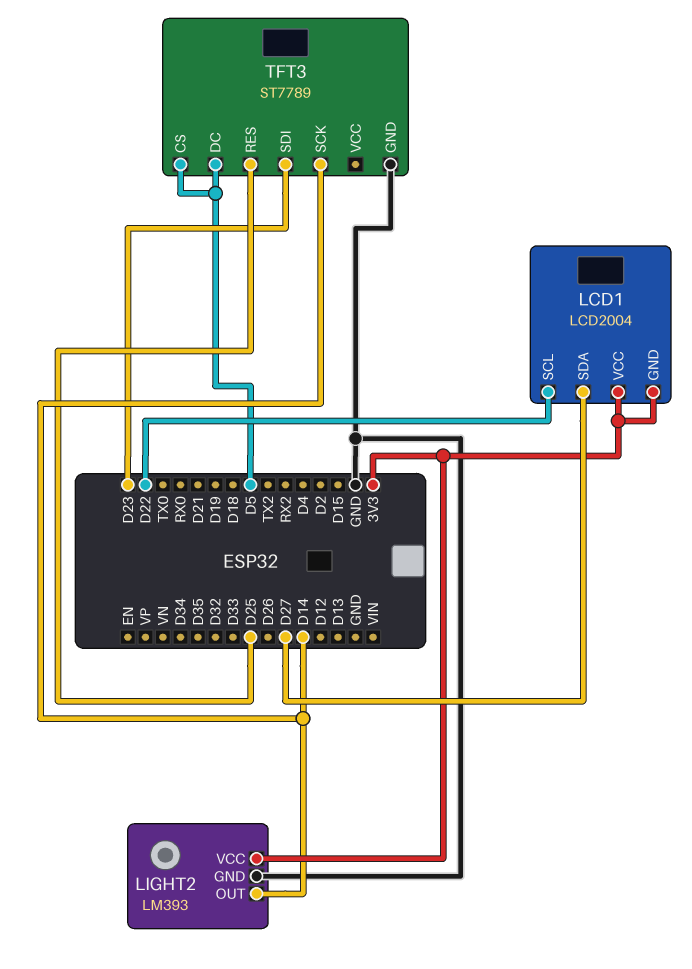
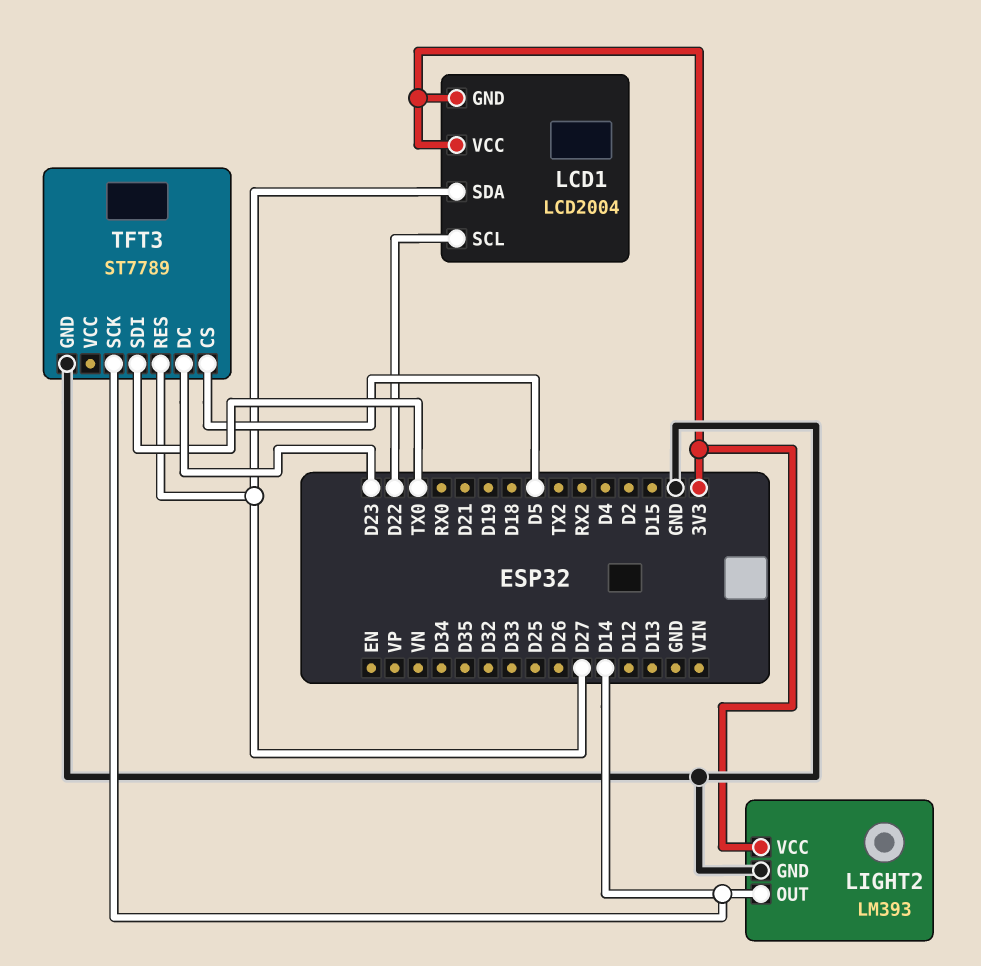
TFT3 pin DC: D5 -> D23
TFT3 pin RES: D25 -> D27
TFT3 pin SDI: D23 -> TX0

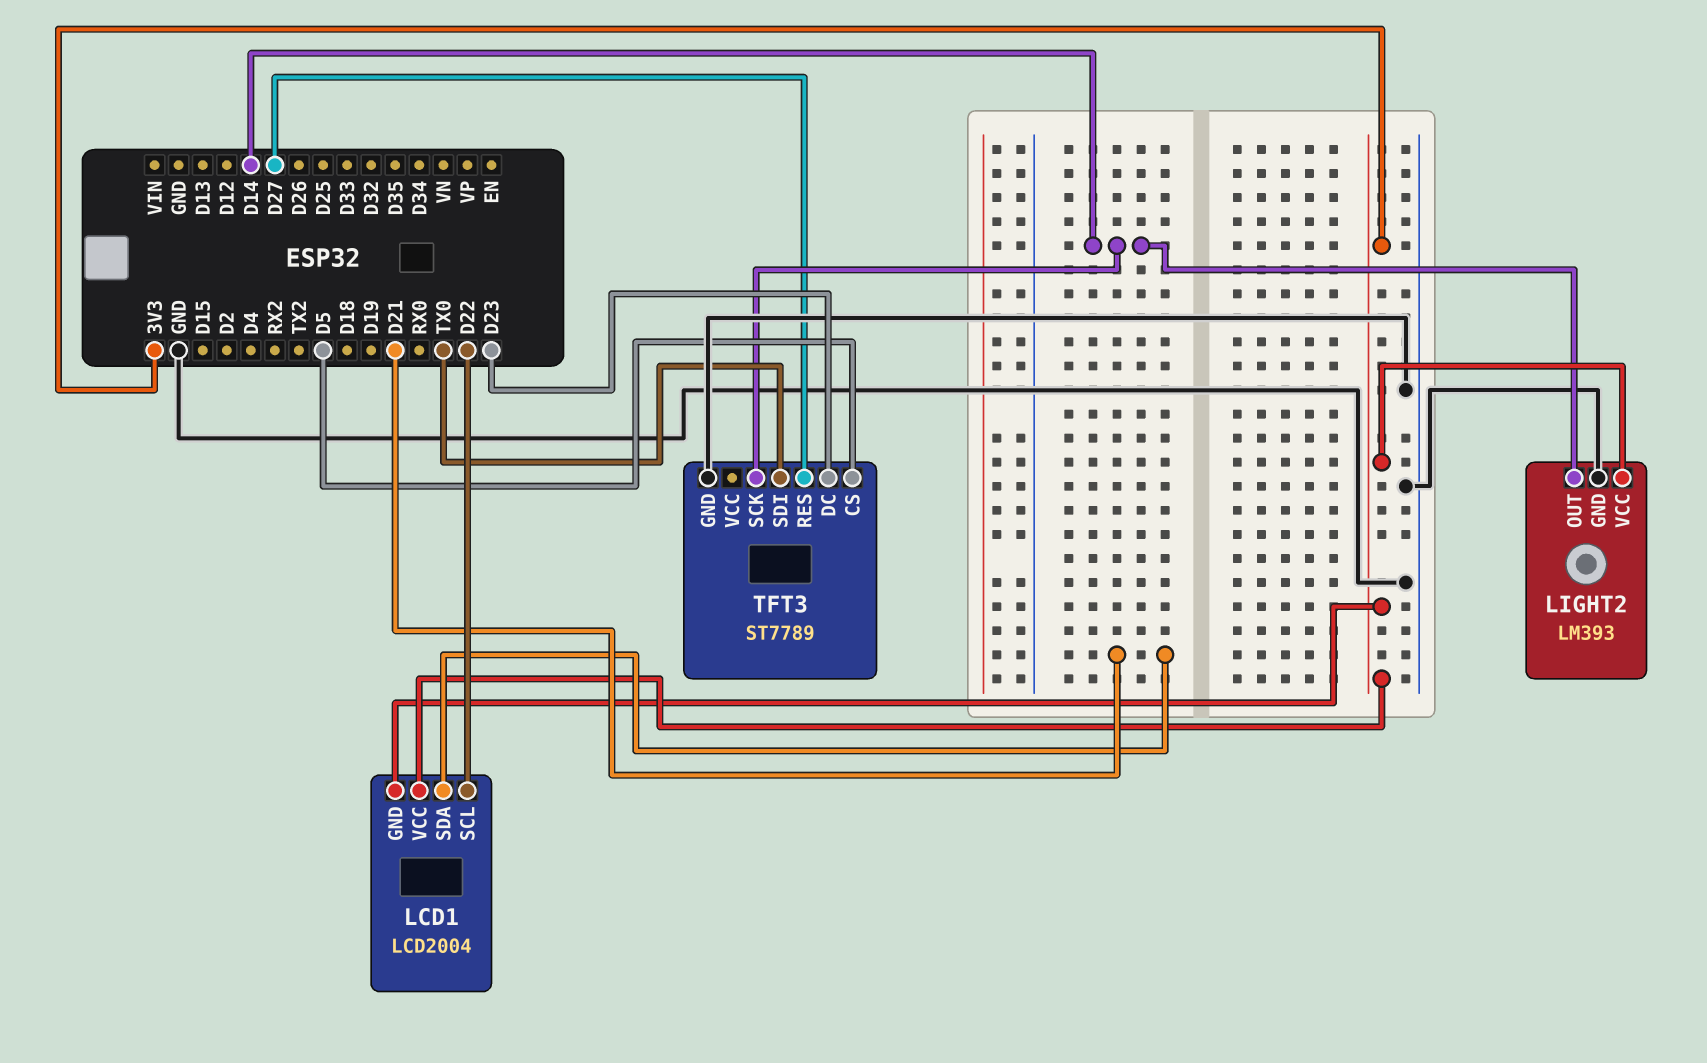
LCD1 pin SDA: D27 -> D21

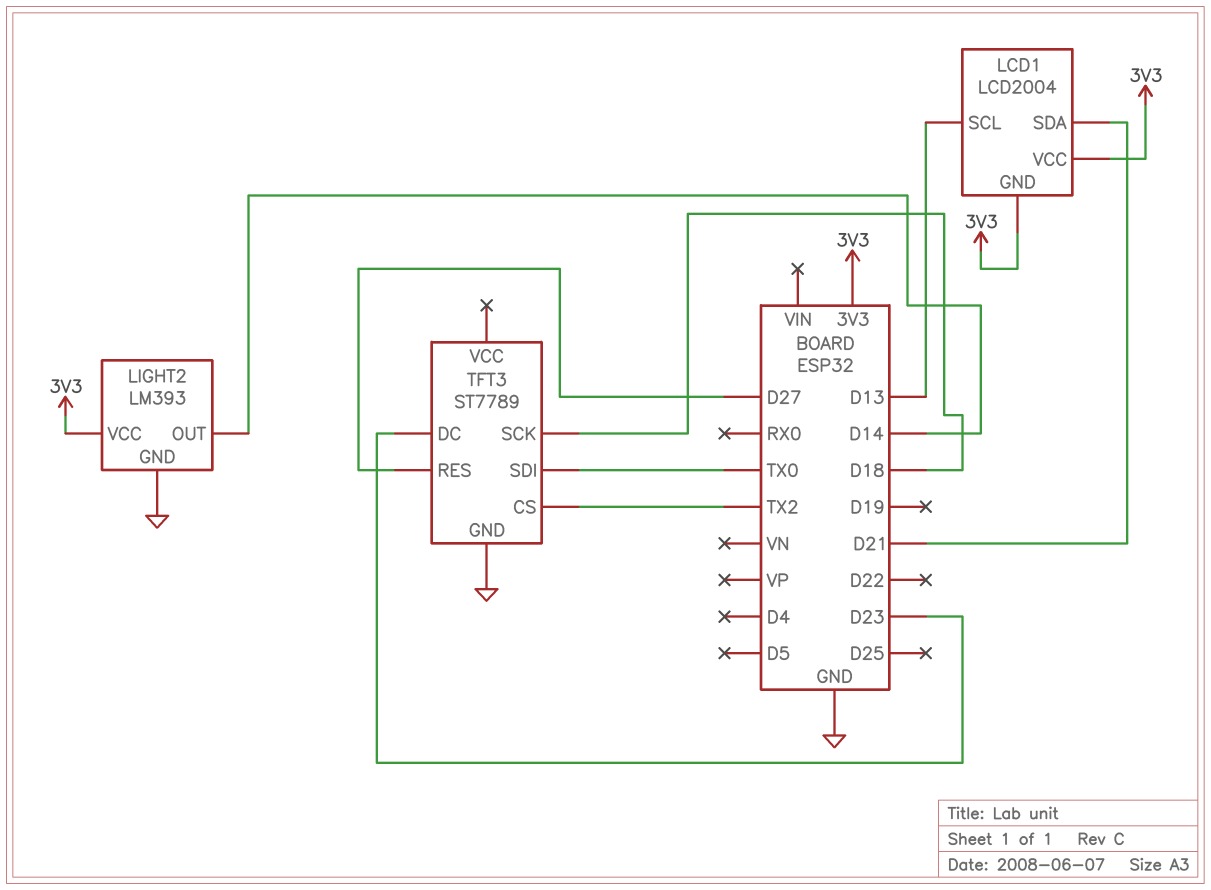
LCD1 pin SCL: D22 -> D13
TFT3 pin CS: D5 -> TX2
TFT3 pin SCK: D14 -> D18

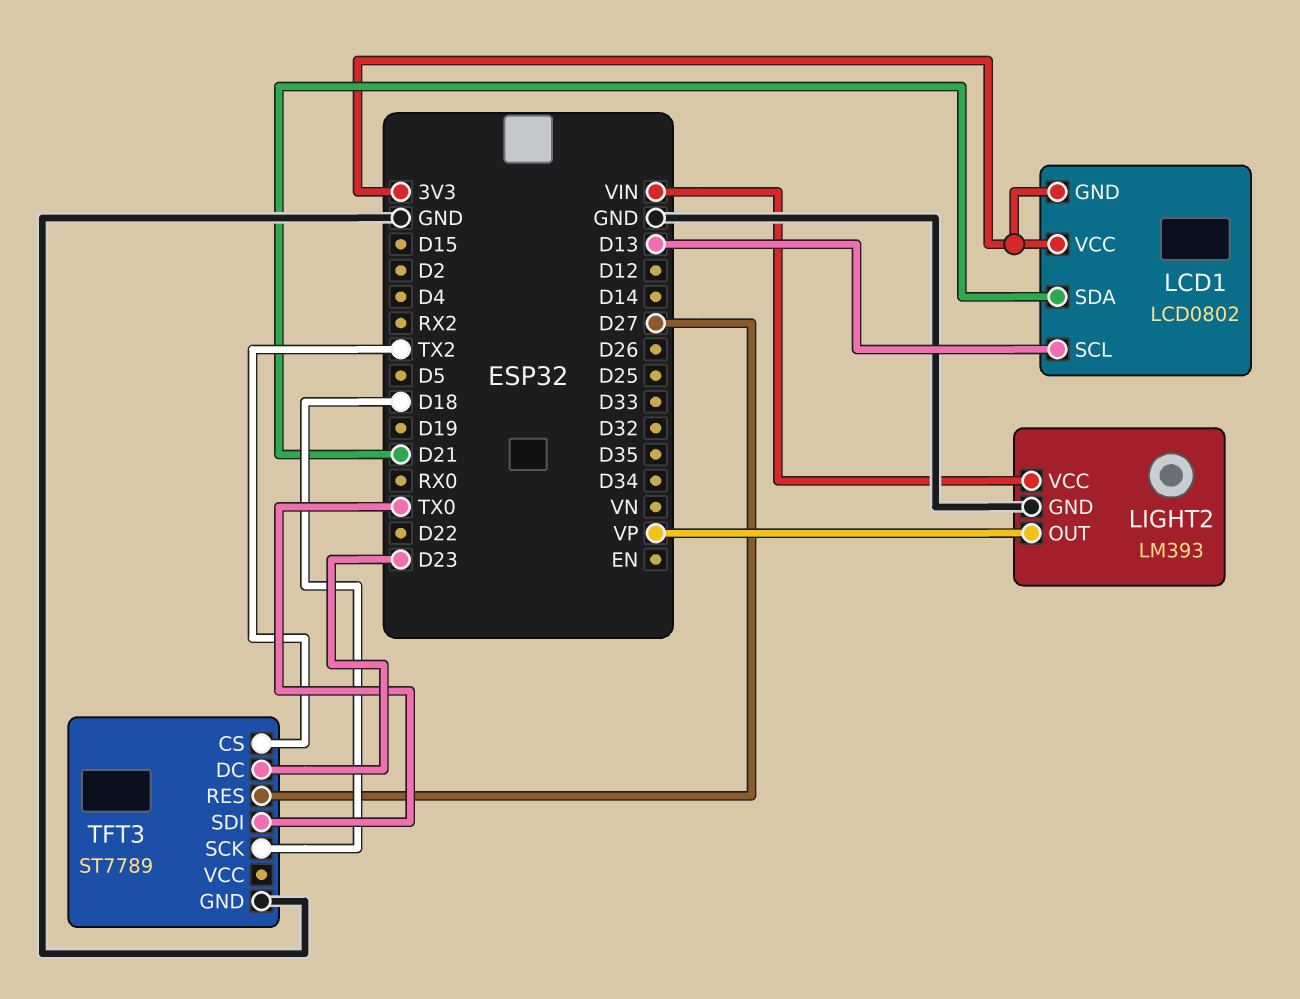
LCD1: LCD2004 -> LCD0802
LIGHT2 pin OUT: D14 -> VP
LIGHT2 pin VCC: 3V3 -> VIN

